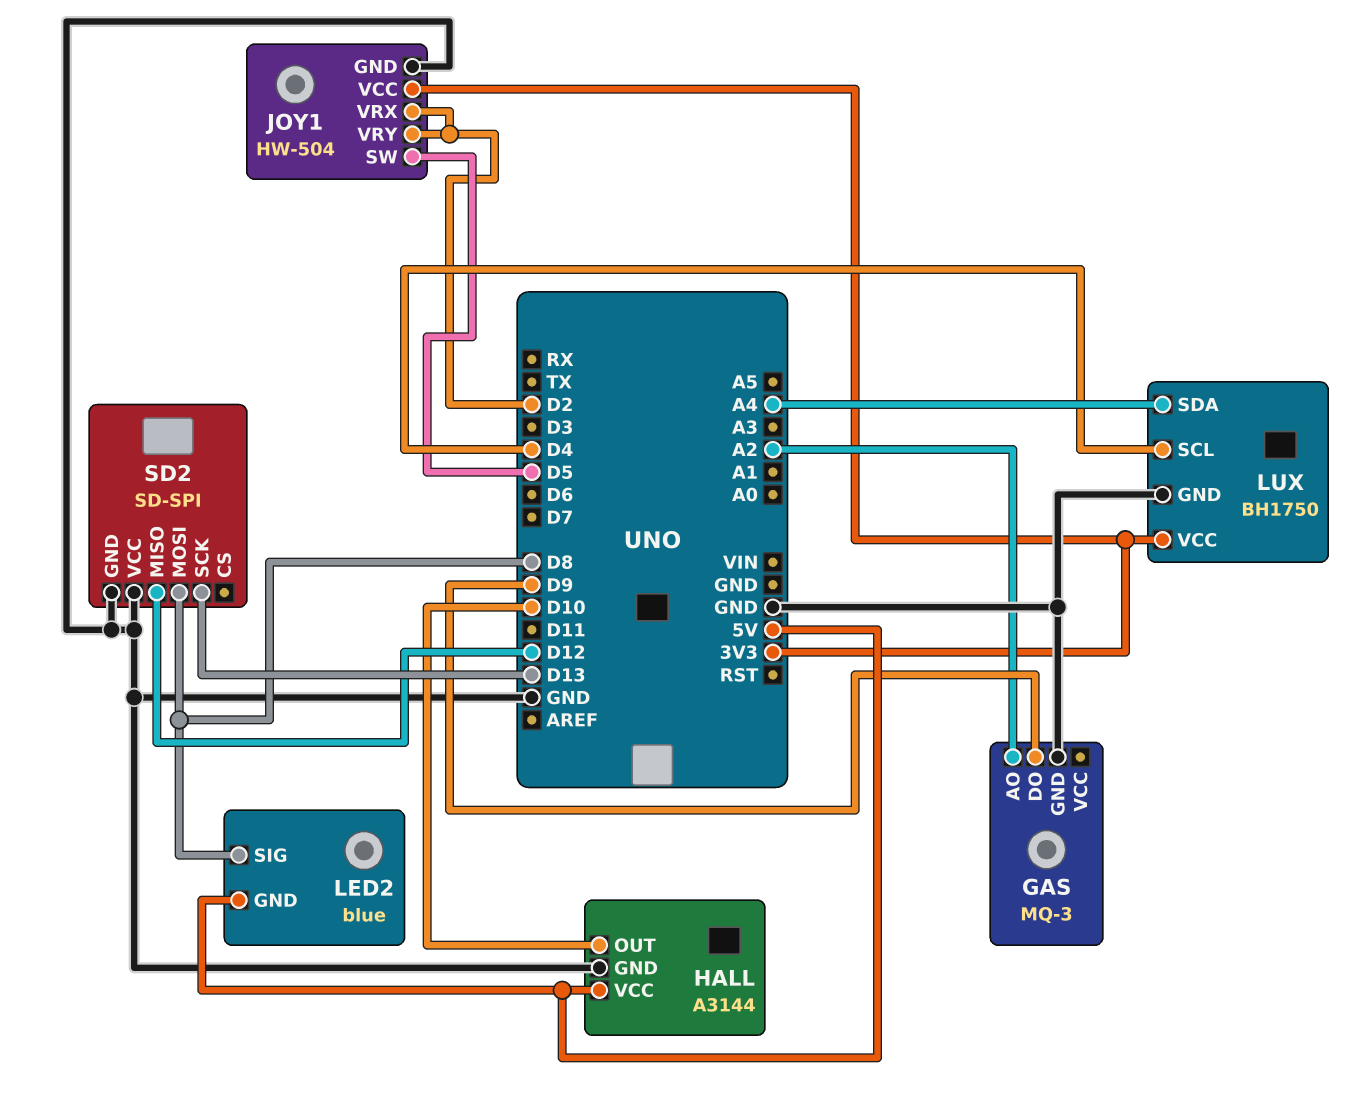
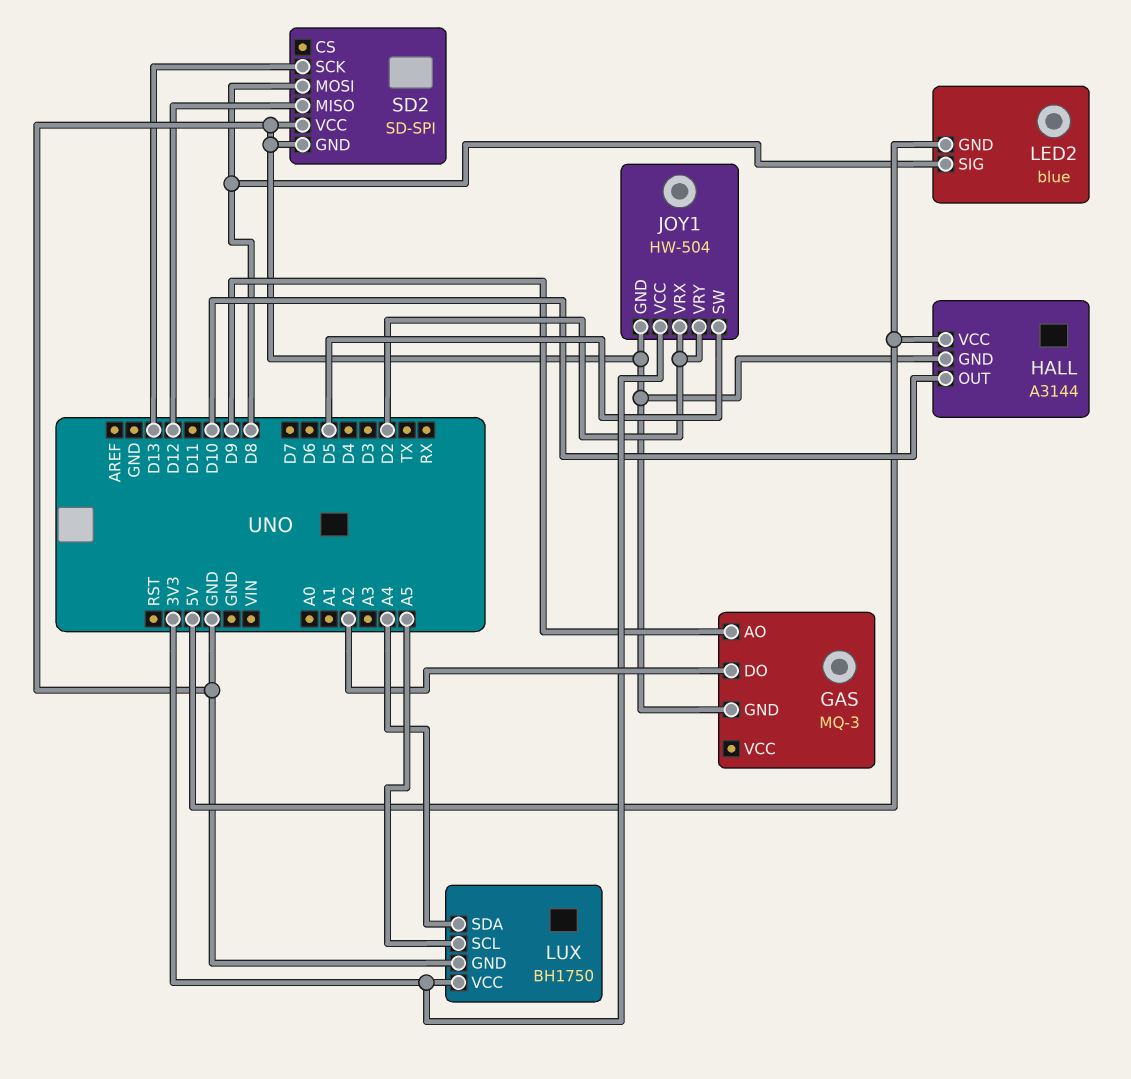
GAS pin AO: A2 -> D9
GAS pin DO: D9 -> A2
LUX pin SCL: D4 -> A5

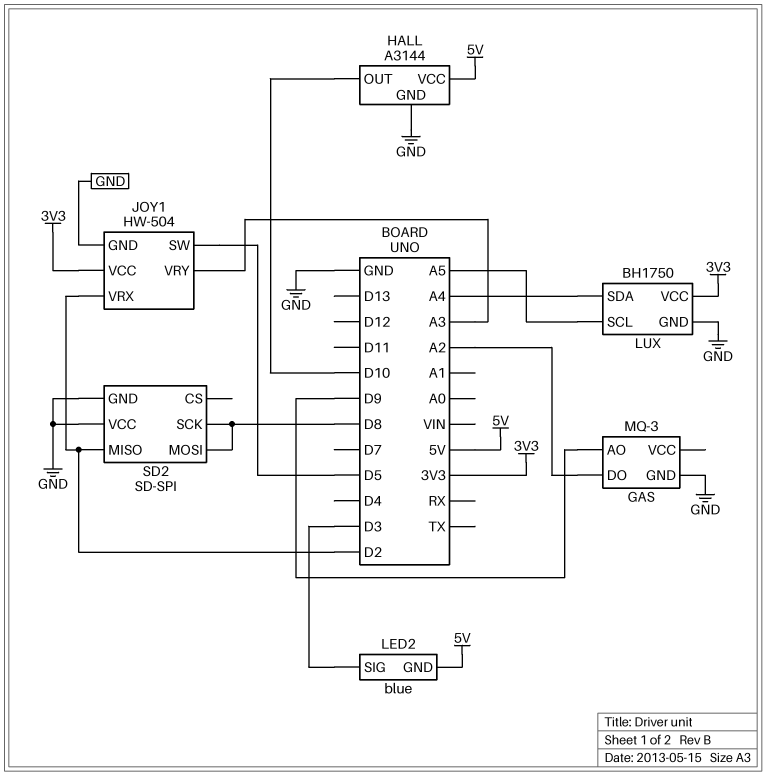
JOY1 pin VRY: D2 -> A3
LED2 pin SIG: D8 -> D3
SD2 pin MISO: D12 -> D2
SD2 pin SCK: D13 -> D8

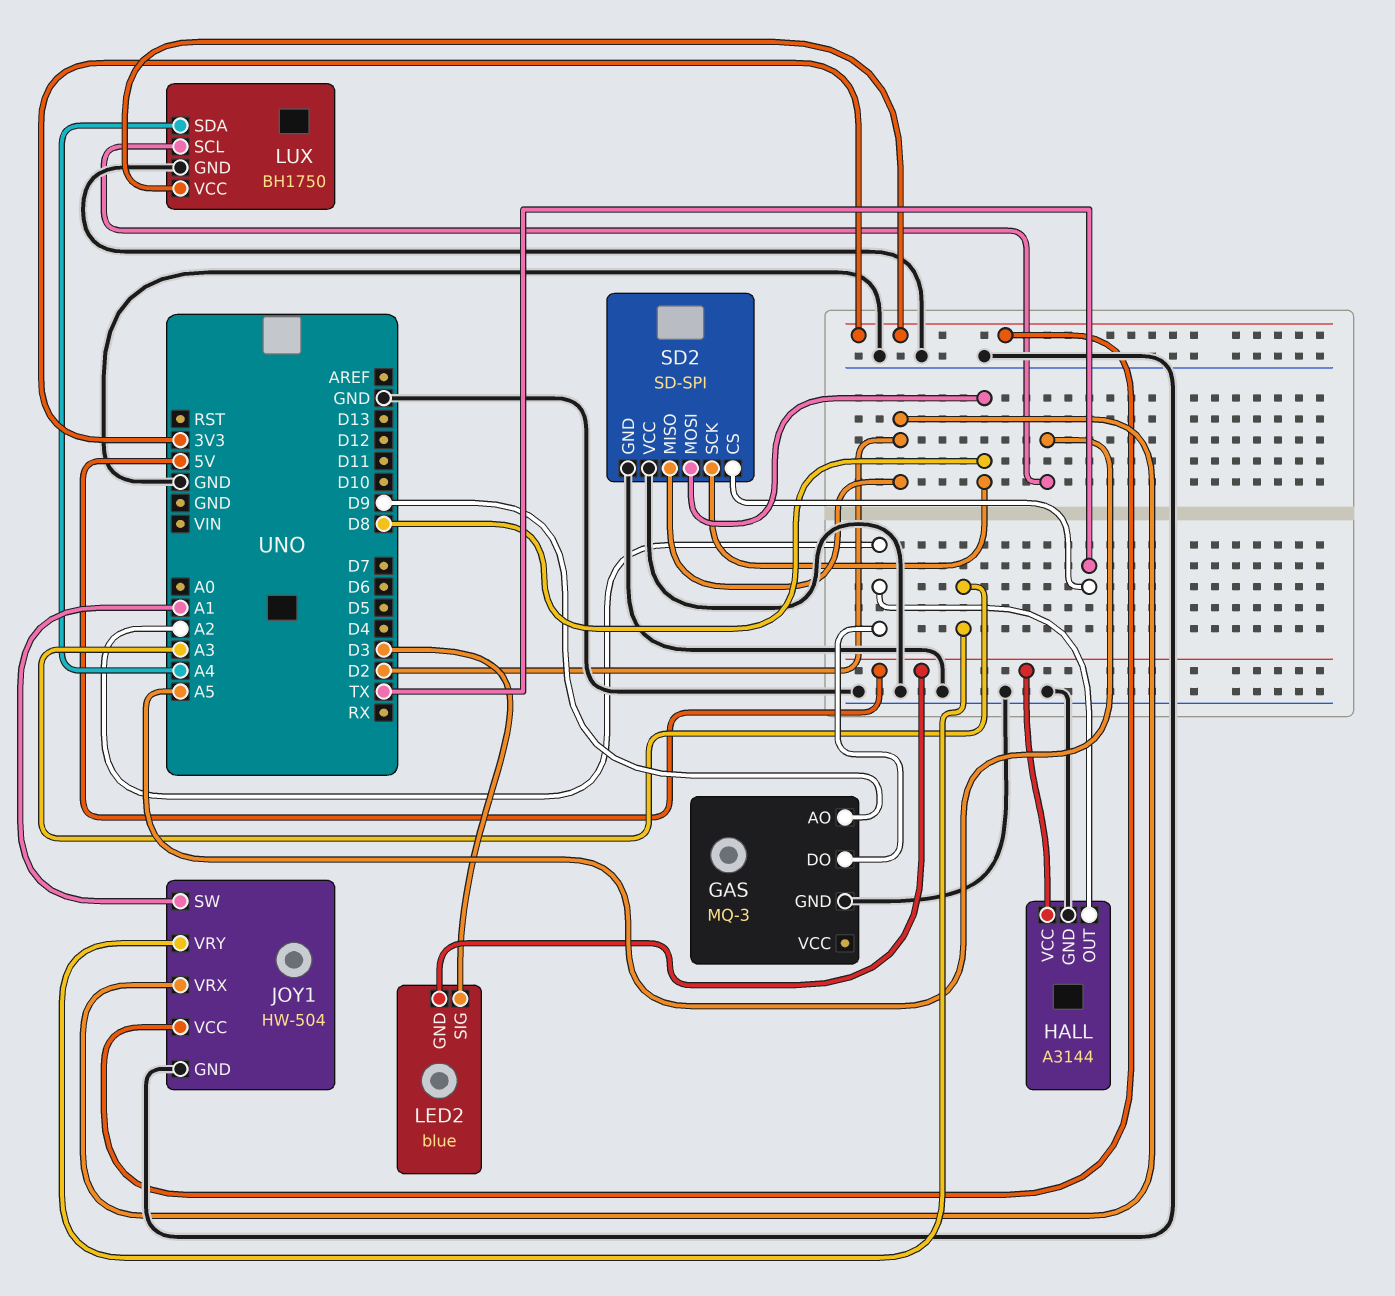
HALL pin OUT: D10 -> A2
JOY1 pin SW: D5 -> A1
SD2 pin CS: none -> TX

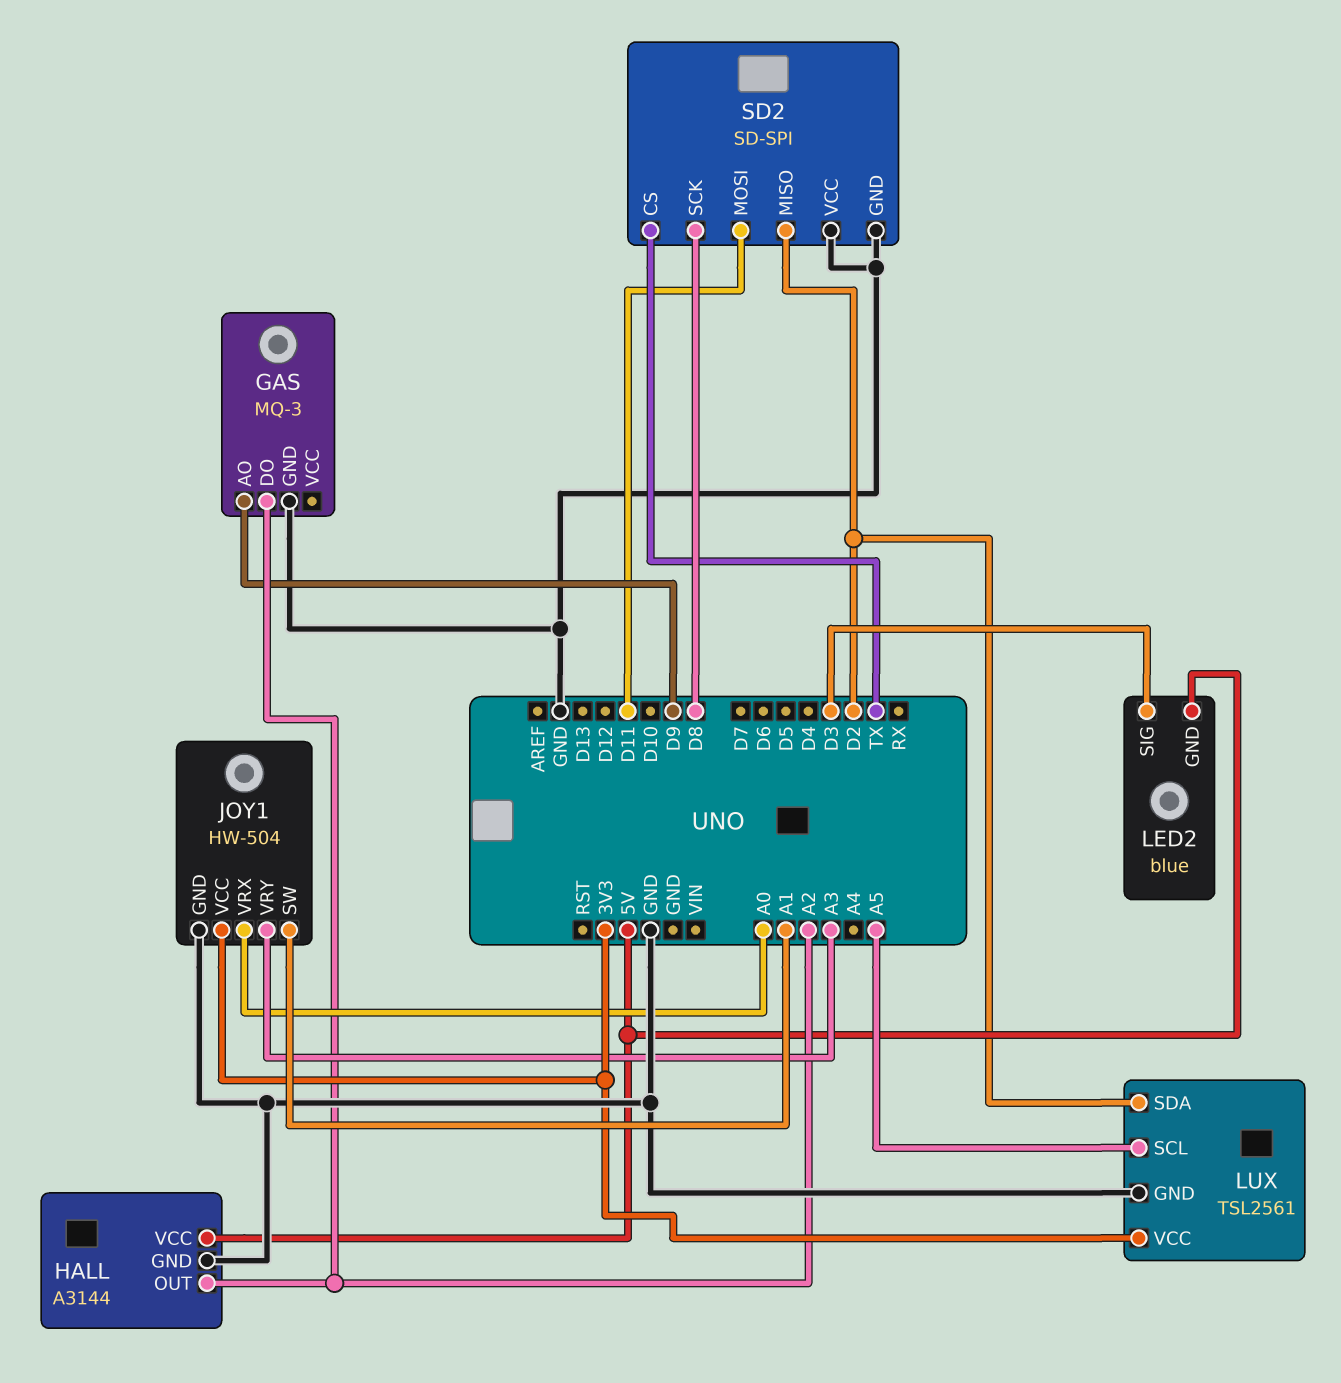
JOY1 pin VRX: D2 -> A0
LUX: BH1750 -> TSL2561
LUX pin SDA: A4 -> D2
SD2 pin MOSI: D8 -> D11

